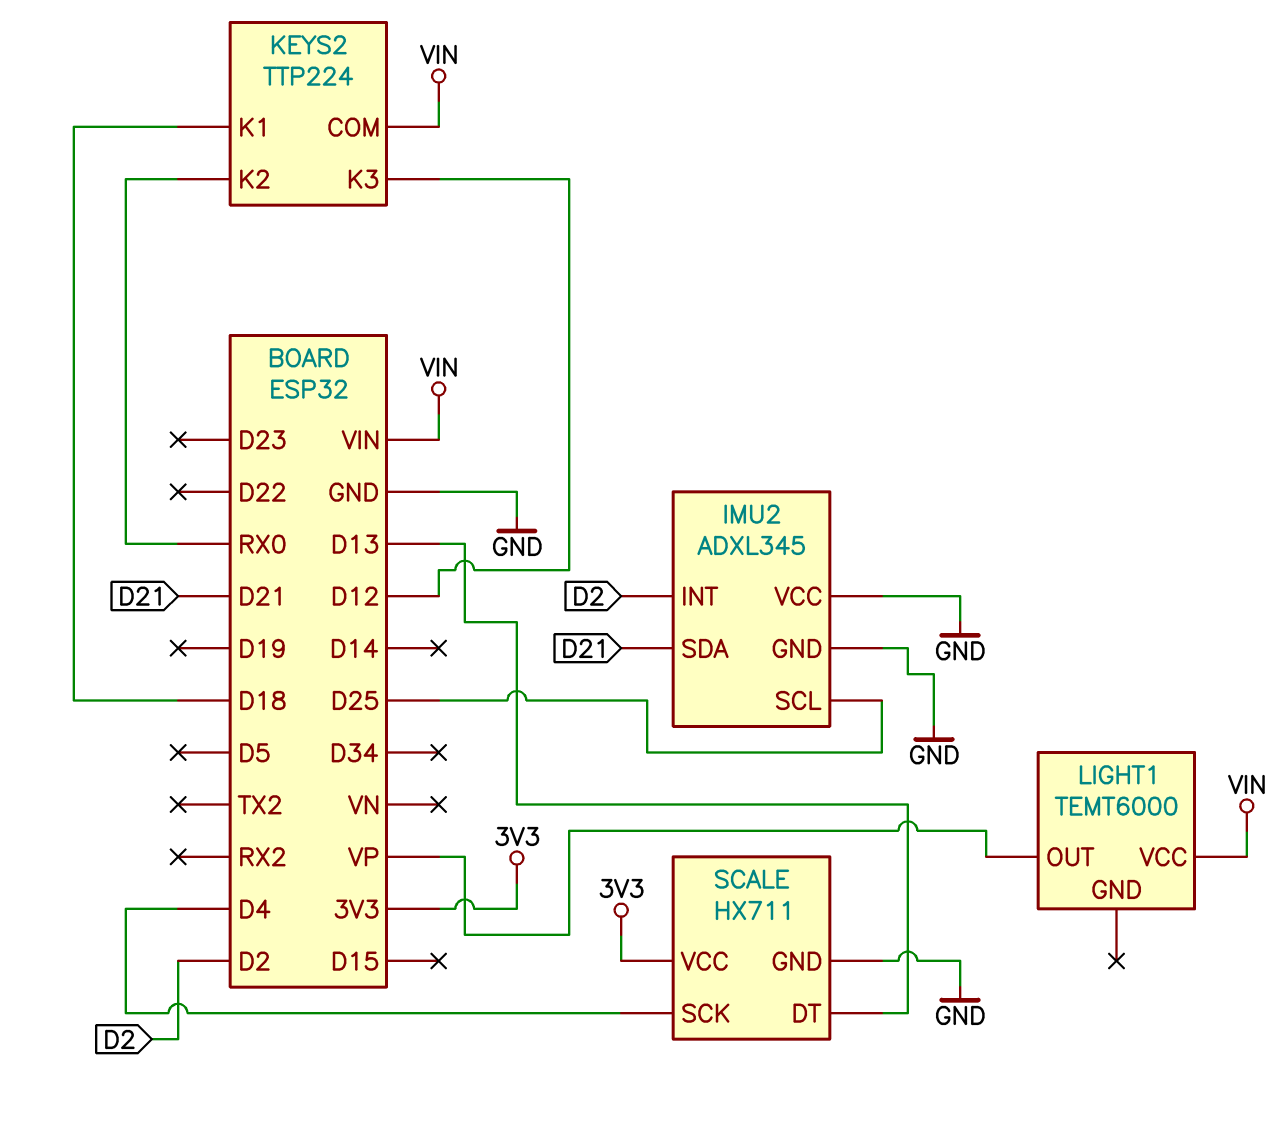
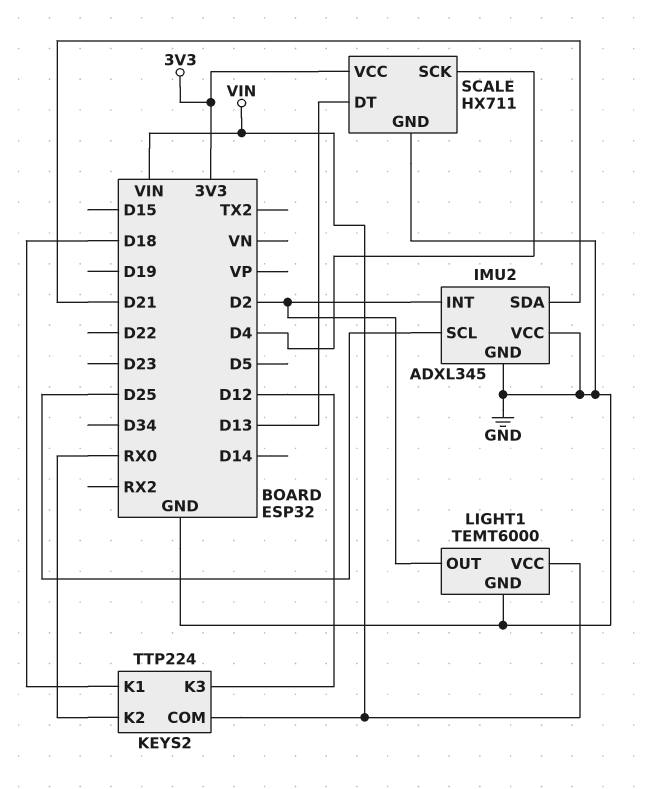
LIGHT1 pin GND: none -> GND
LIGHT1 pin OUT: VP -> D2

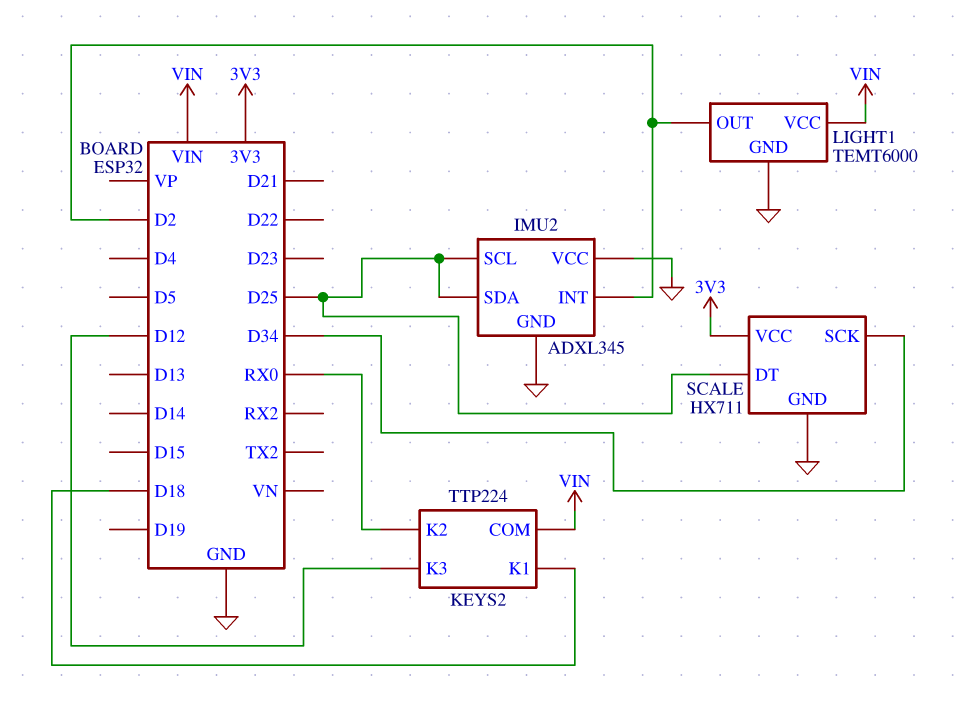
IMU2 pin SDA: D21 -> D25
SCALE pin DT: D13 -> D25
SCALE pin SCK: D4 -> D34

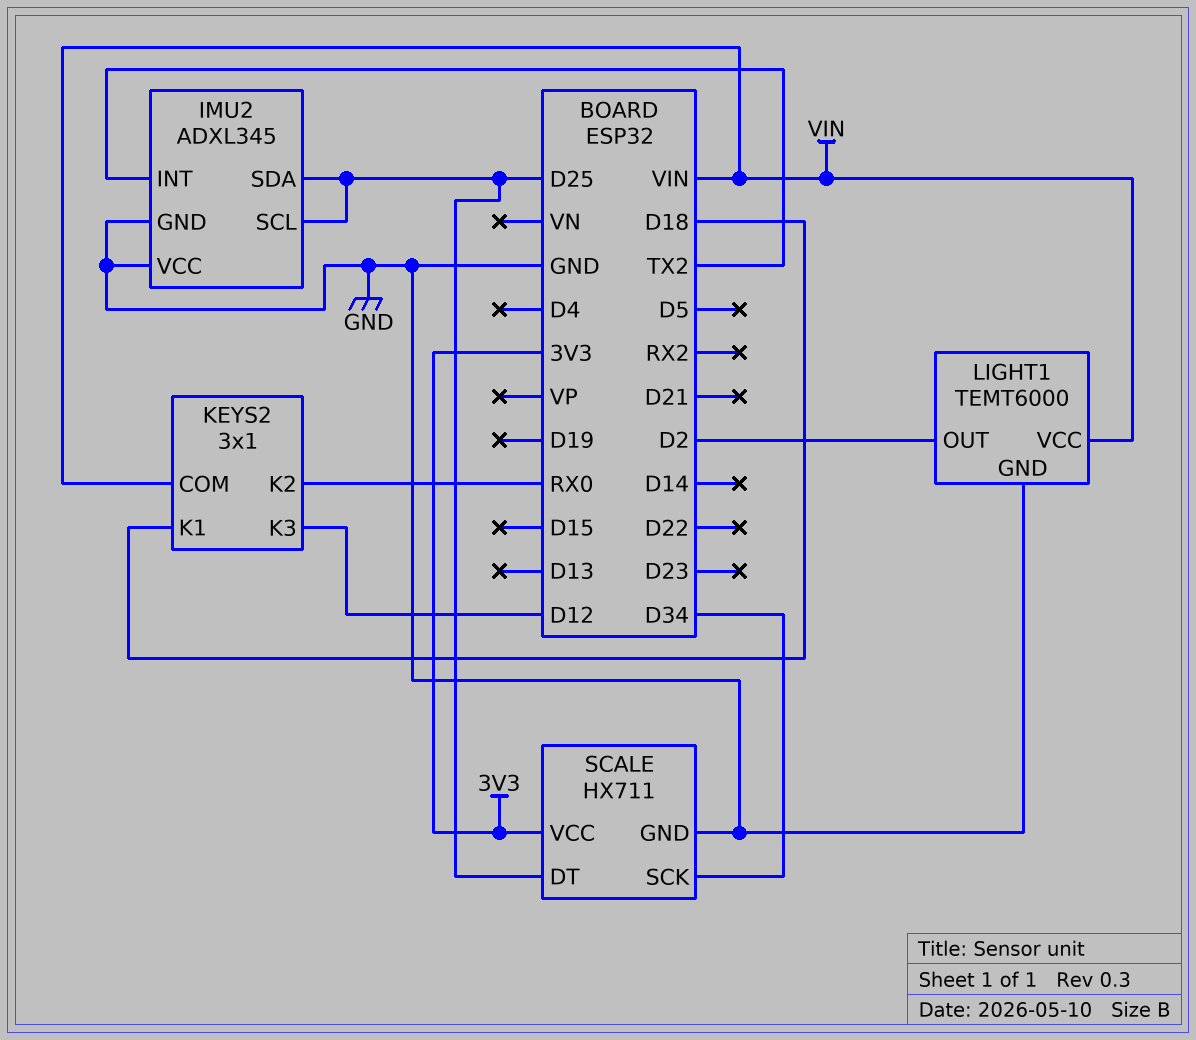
IMU2 pin INT: D2 -> TX2
KEYS2: TTP224 -> 3x1

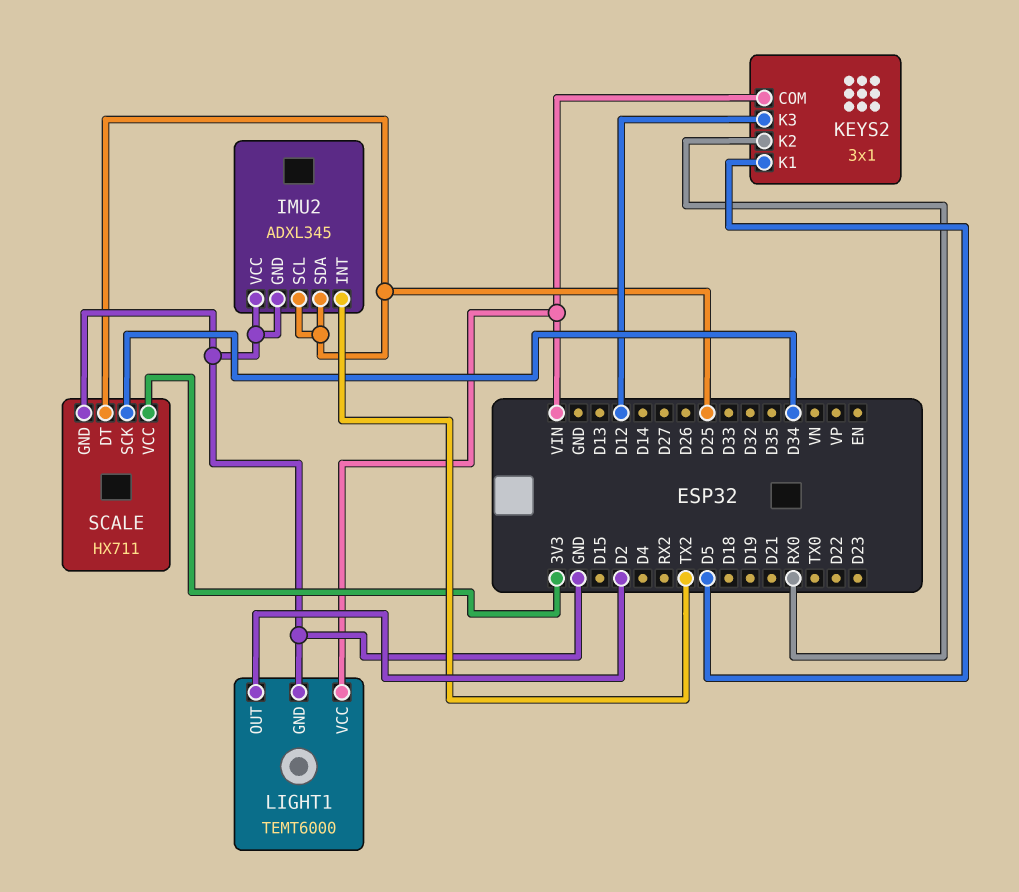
KEYS2 pin K1: D18 -> D5

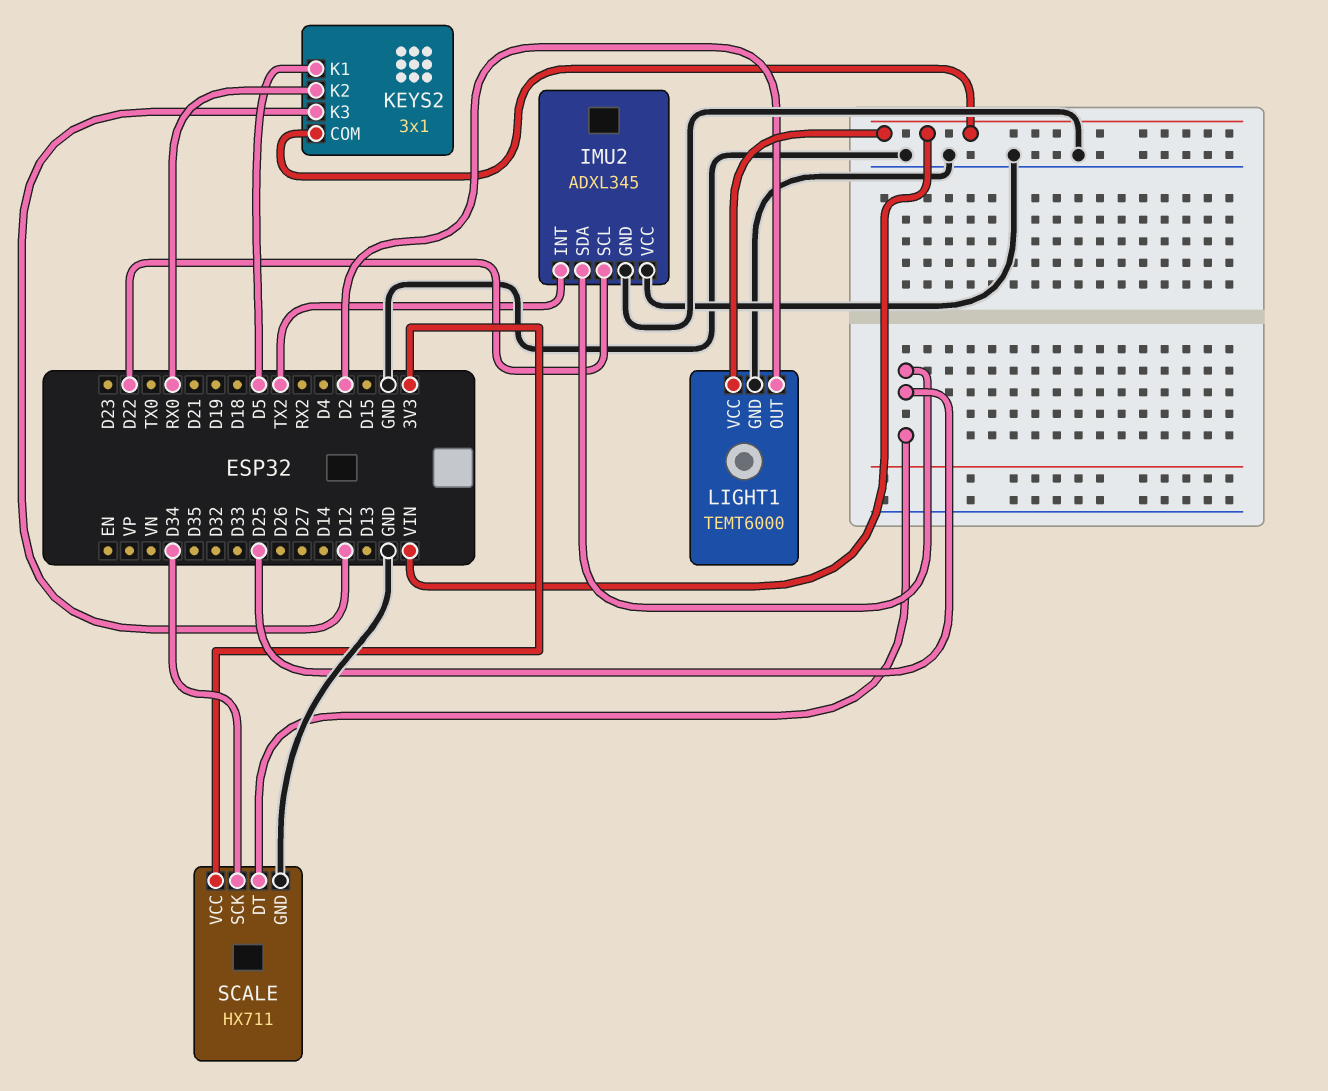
IMU2 pin SCL: D25 -> D22

